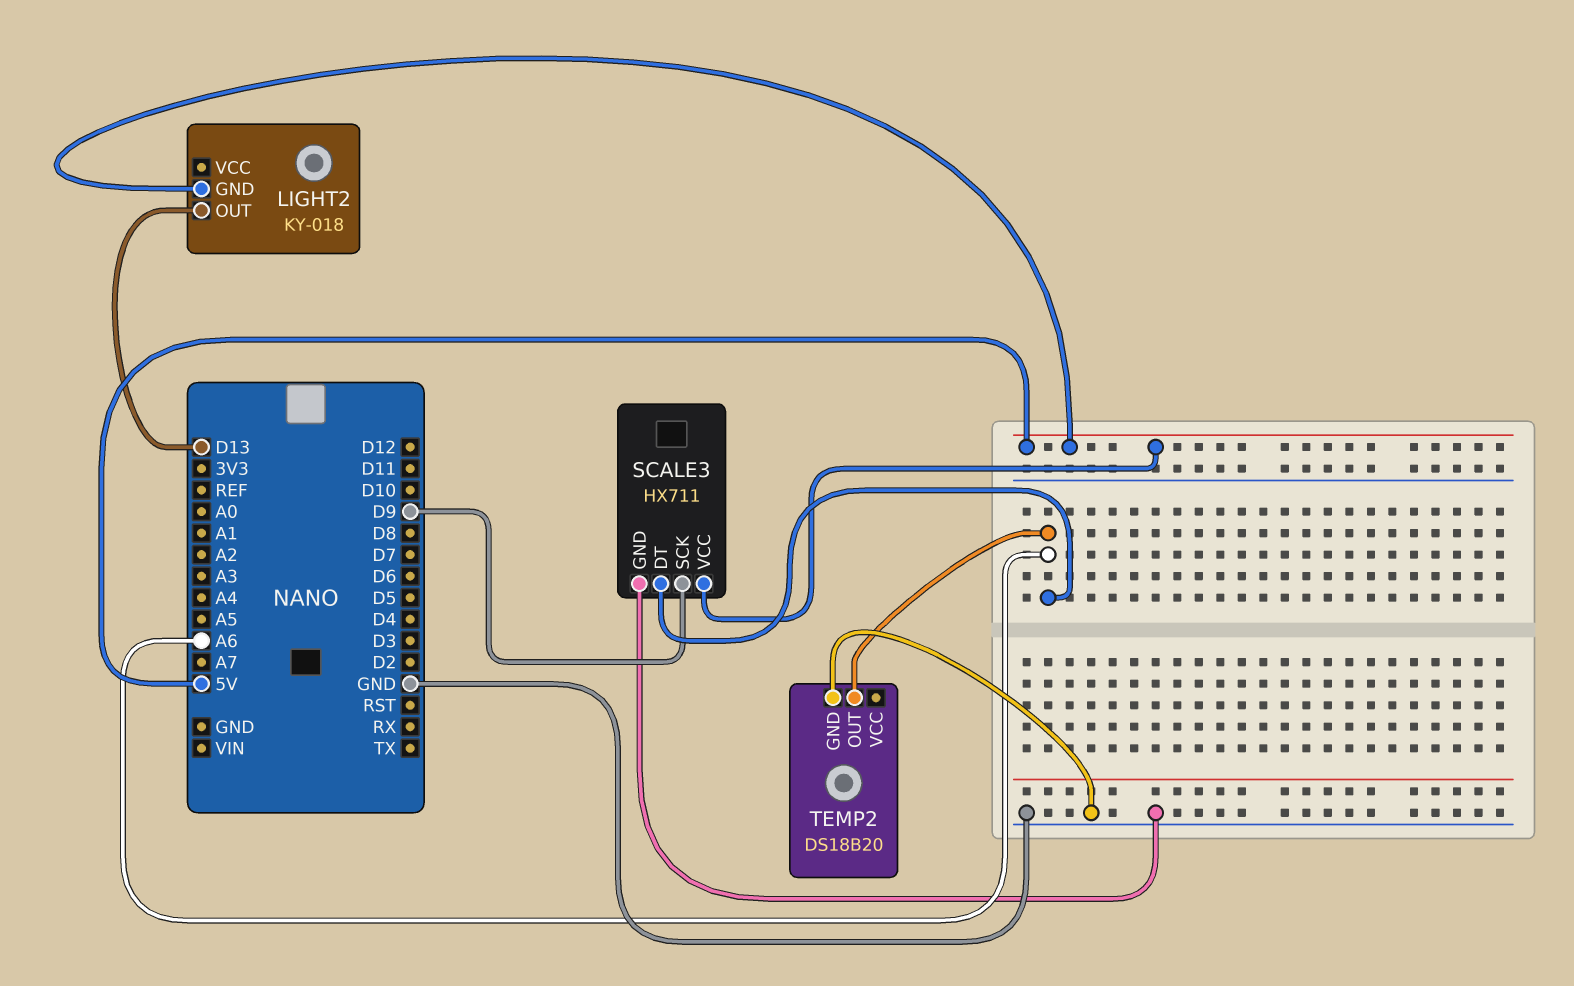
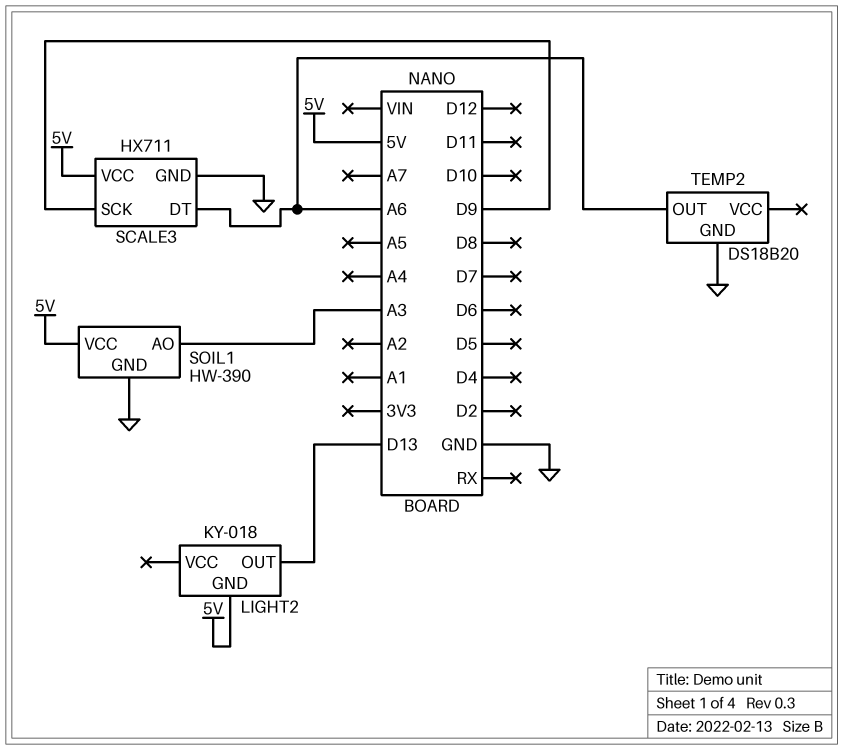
SOIL1: none -> HW-390
SOIL1 pin AO: none -> A3
SOIL1 pin GND: none -> GND
SOIL1 pin VCC: none -> 5V

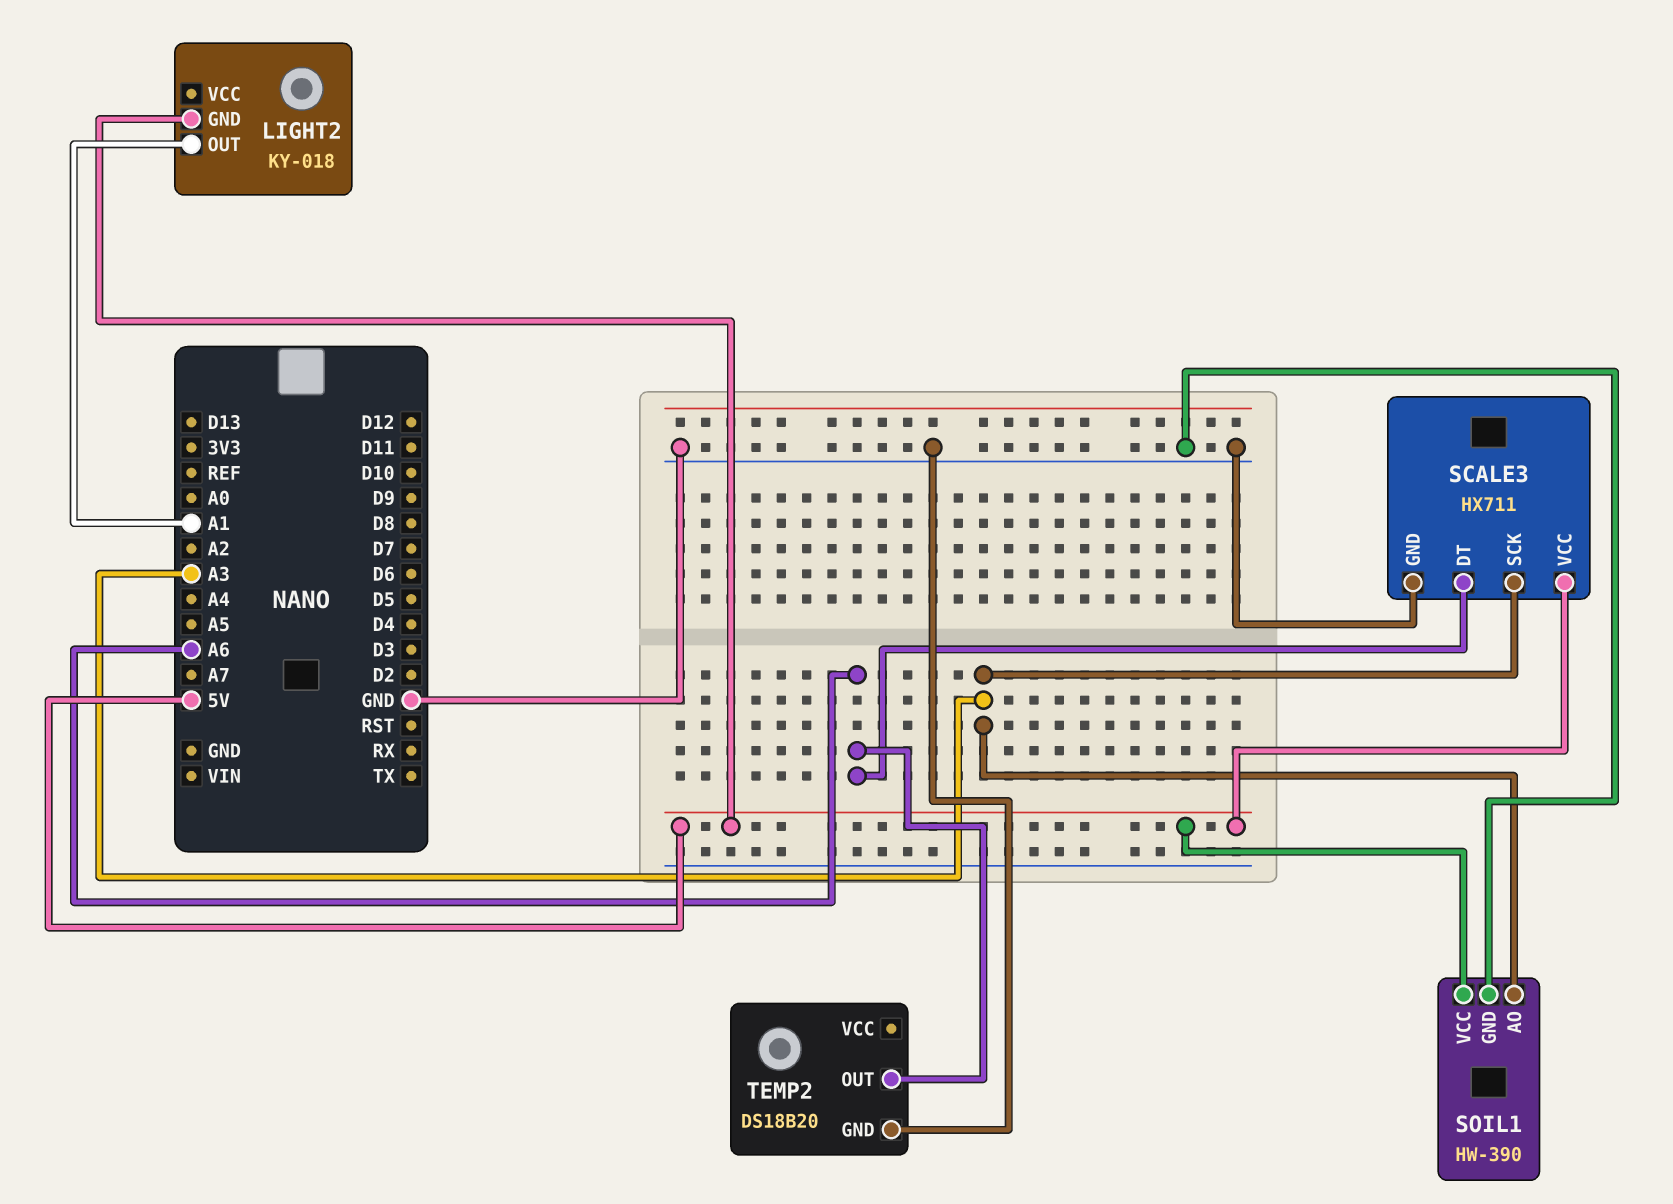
LIGHT2 pin OUT: D13 -> A1
SCALE3 pin SCK: D9 -> A3

